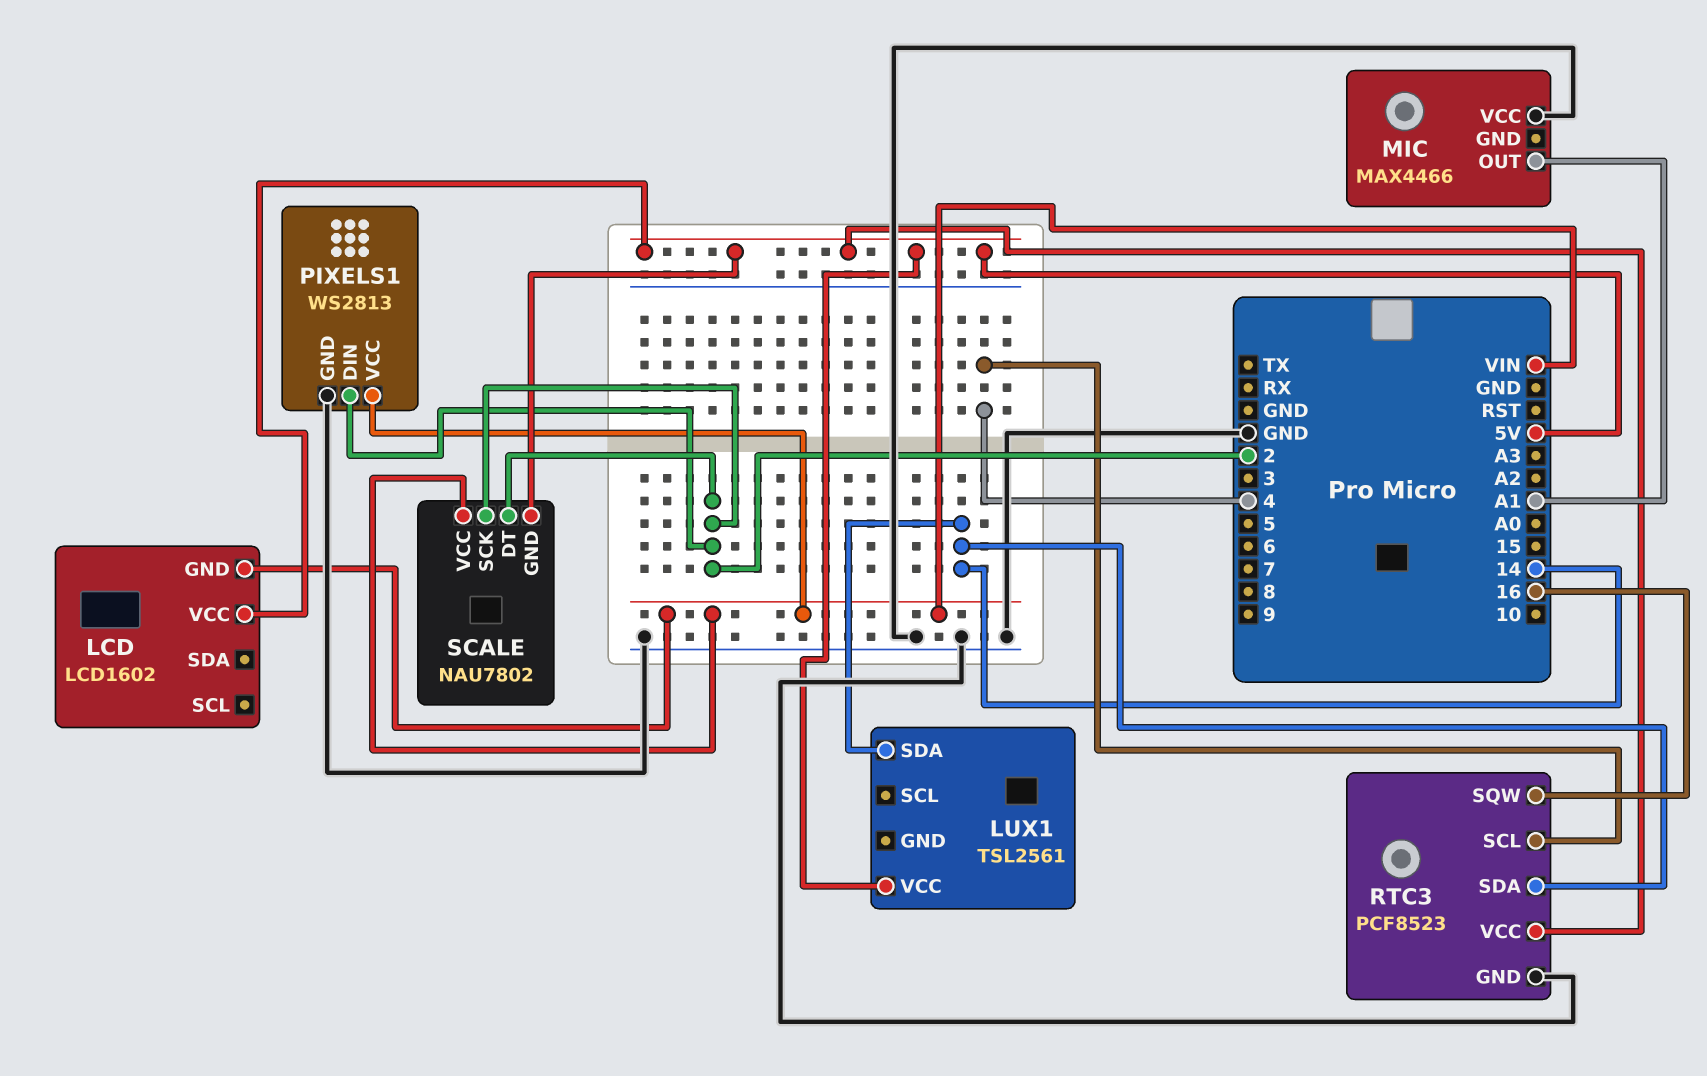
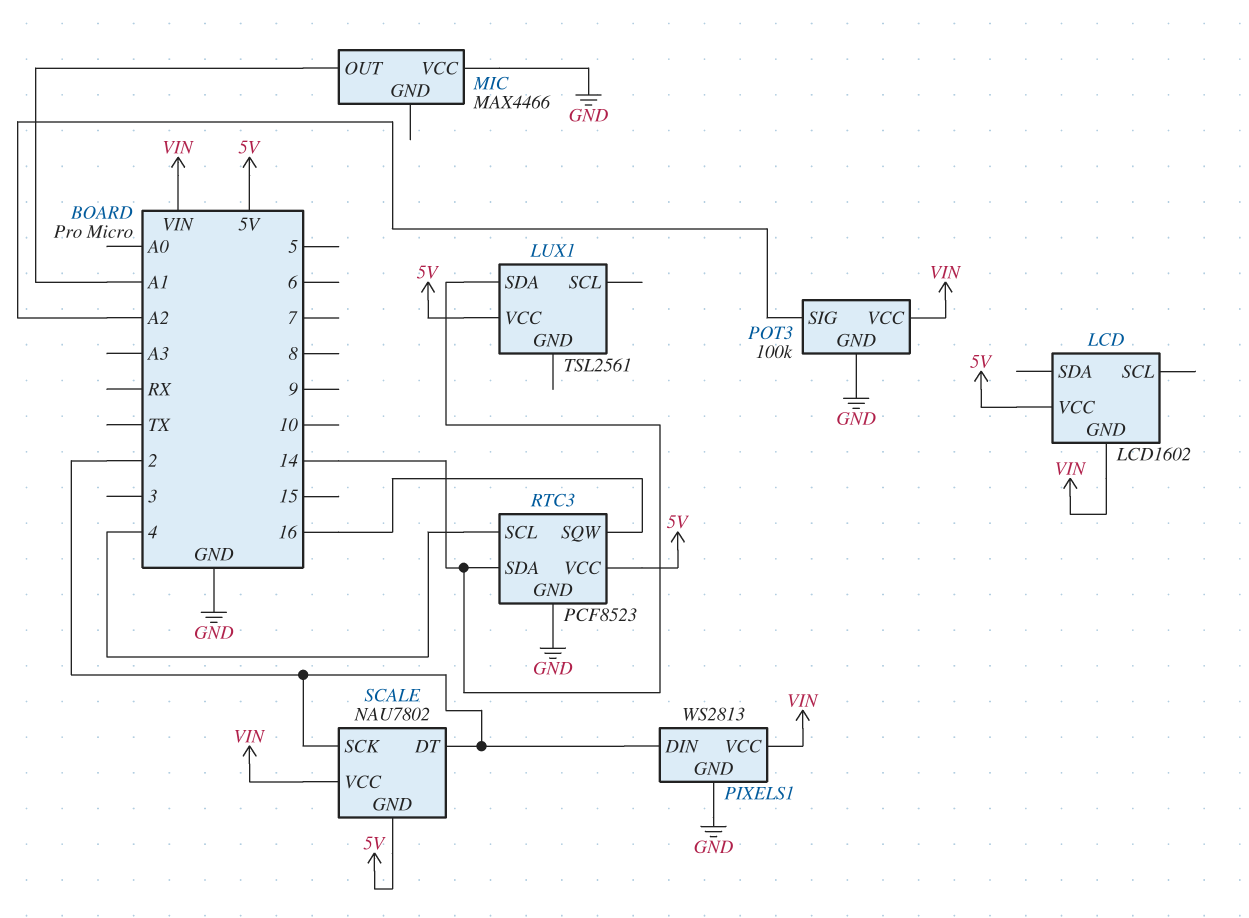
POT3: none -> 100k
POT3 pin GND: none -> GND
POT3 pin SIG: none -> A2
POT3 pin VCC: none -> VIN

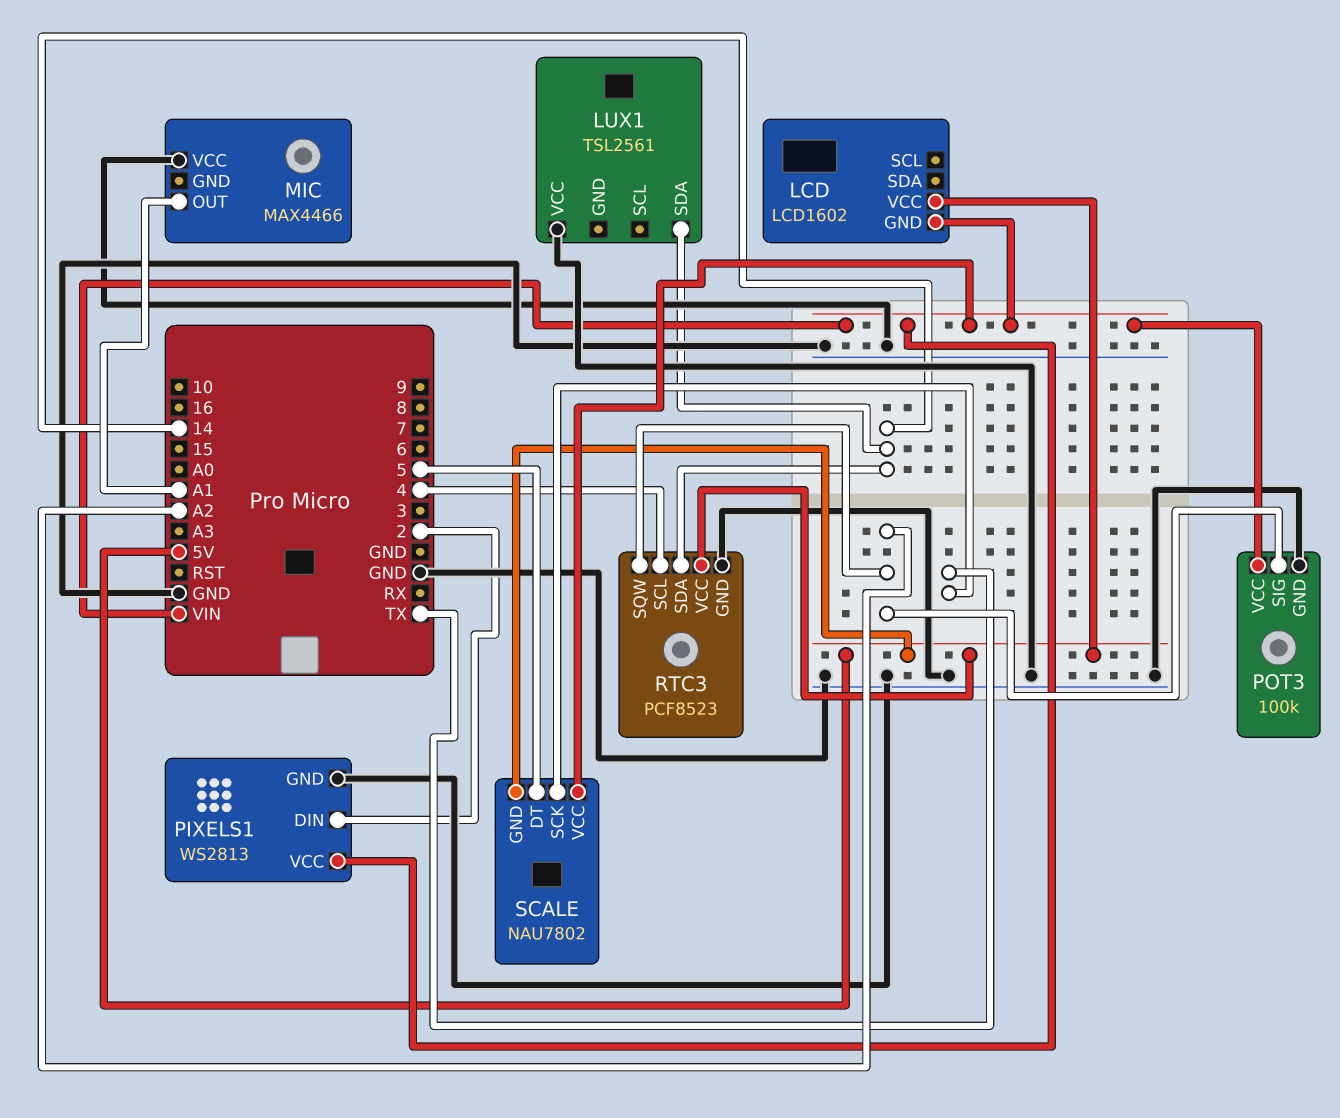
LUX1 pin VCC: 5V -> GND
RTC3 pin SQW: 16 -> A2
SCALE pin DT: 2 -> 5
SCALE pin SCK: 2 -> TX

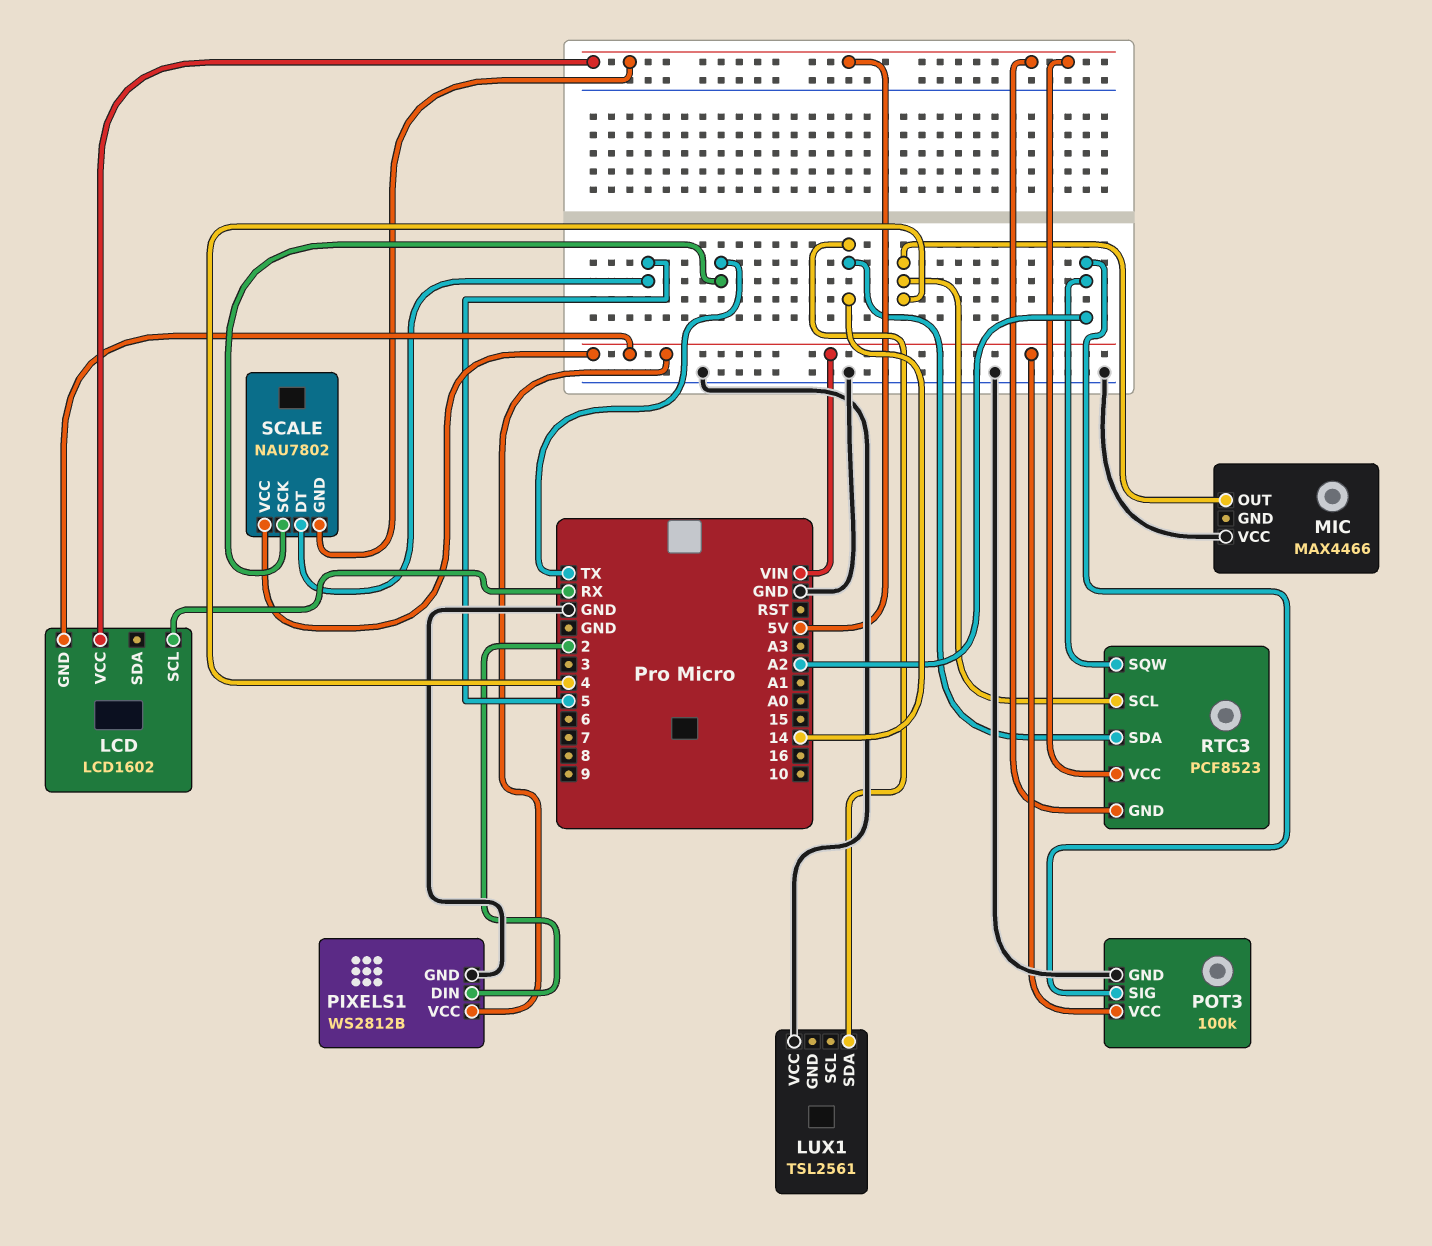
LCD pin SCL: none -> RX
MIC pin OUT: A1 -> 4
PIXELS1: WS2813 -> WS2812B
RTC3 pin GND: GND -> 5V

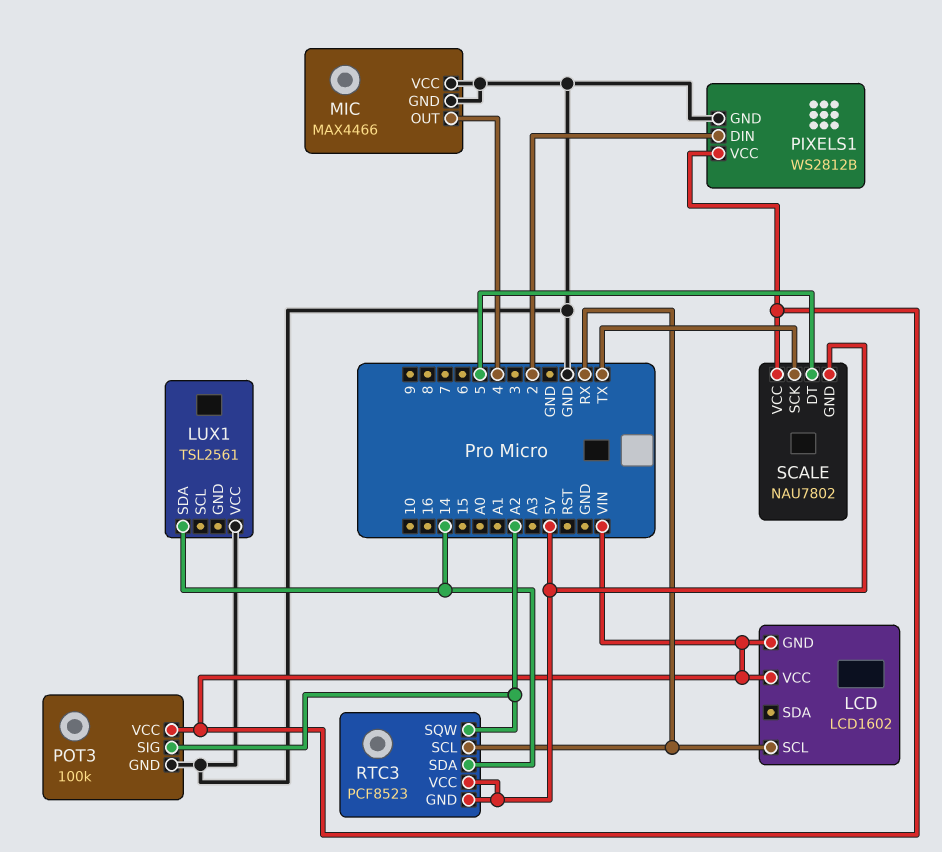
LCD pin VCC: 5V -> VIN
MIC pin GND: none -> GND
RTC3 pin SCL: 4 -> RX

